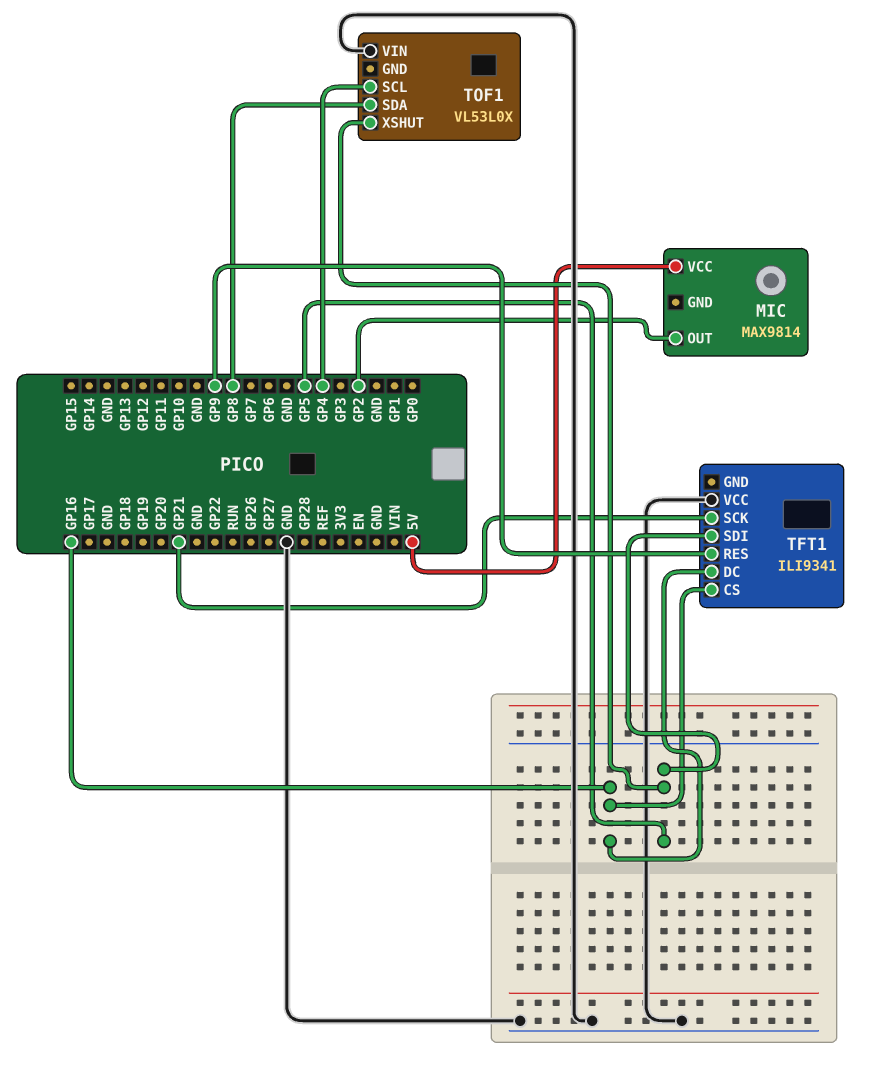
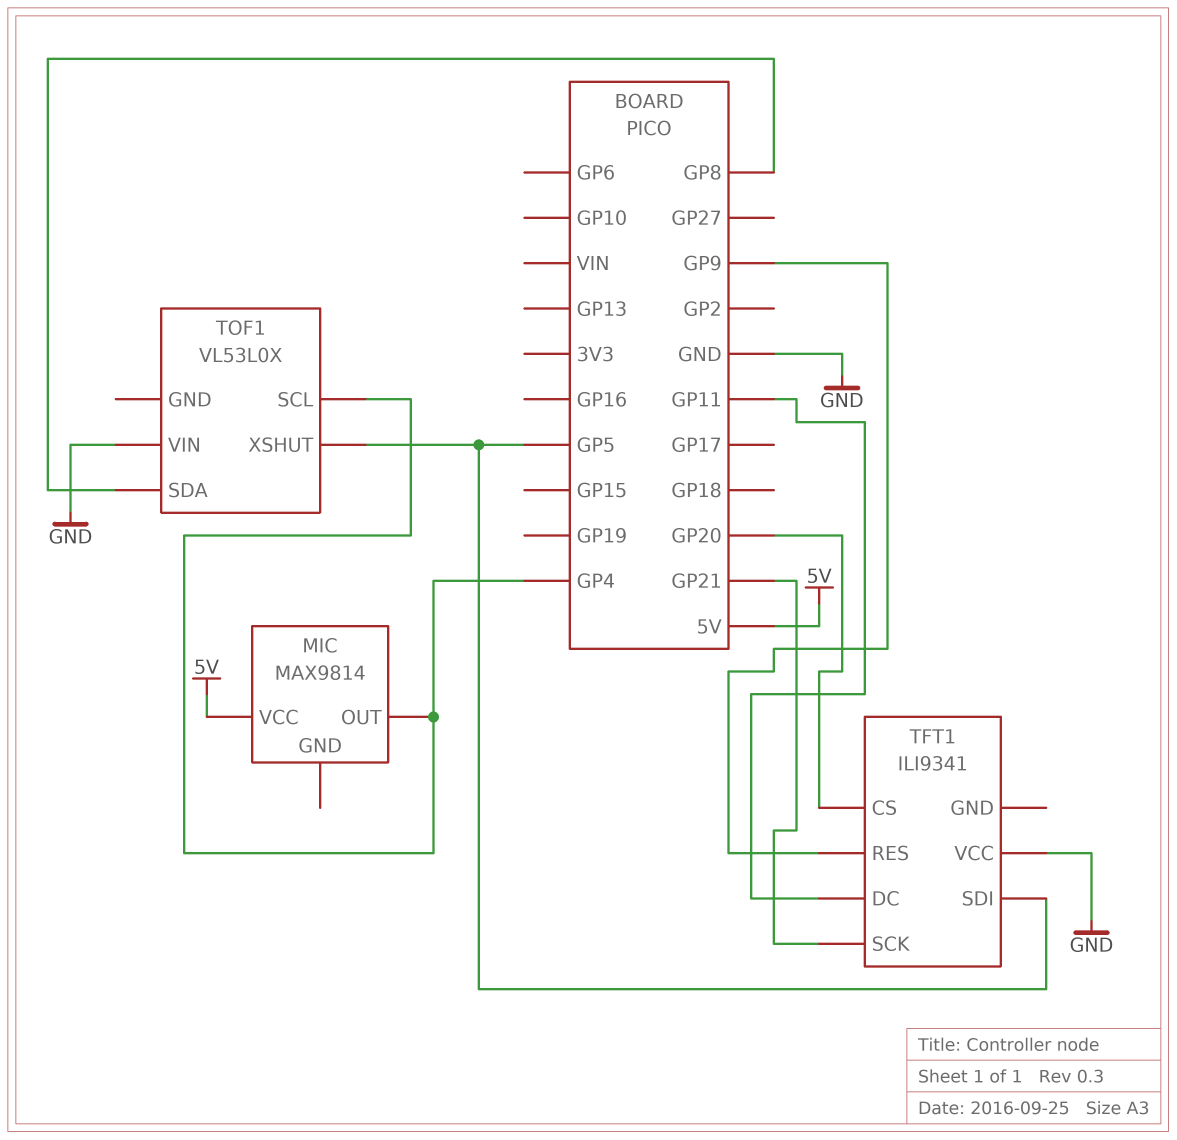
MIC pin OUT: GP2 -> GP4
TFT1 pin CS: GP16 -> GP20
TFT1 pin DC: GP16 -> GP11

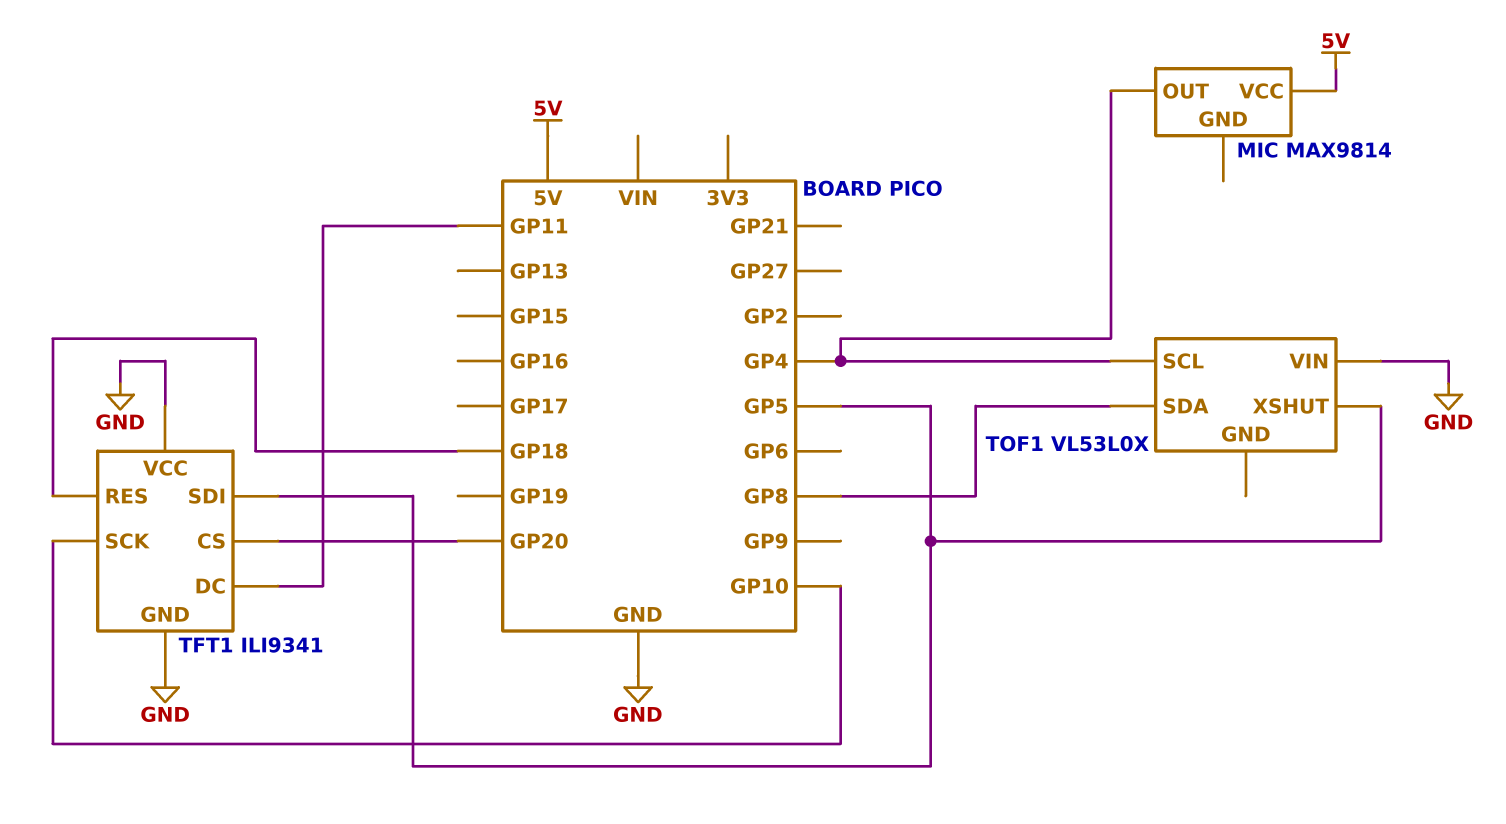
TFT1 pin GND: none -> GND
TFT1 pin RES: GP9 -> GP18
TFT1 pin SCK: GP21 -> GP10

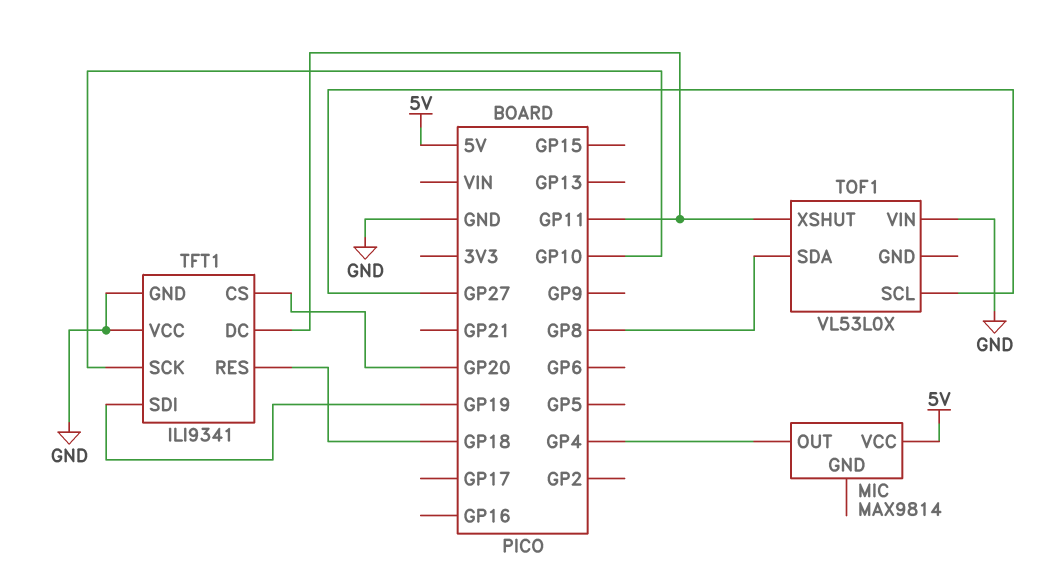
TFT1 pin SDI: GP5 -> GP19
TOF1 pin SCL: GP4 -> GP27
TOF1 pin XSHUT: GP5 -> GP11

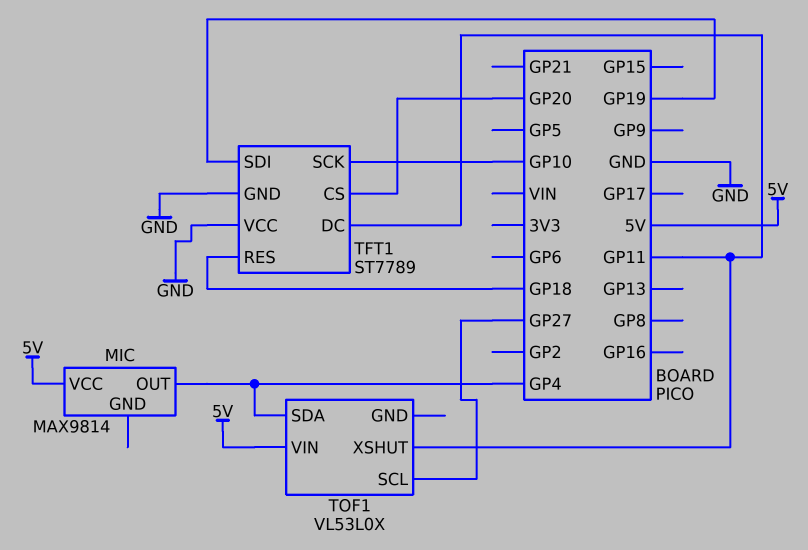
TFT1: ILI9341 -> ST7789
TOF1 pin SDA: GP8 -> GP4
TOF1 pin VIN: GND -> 5V

